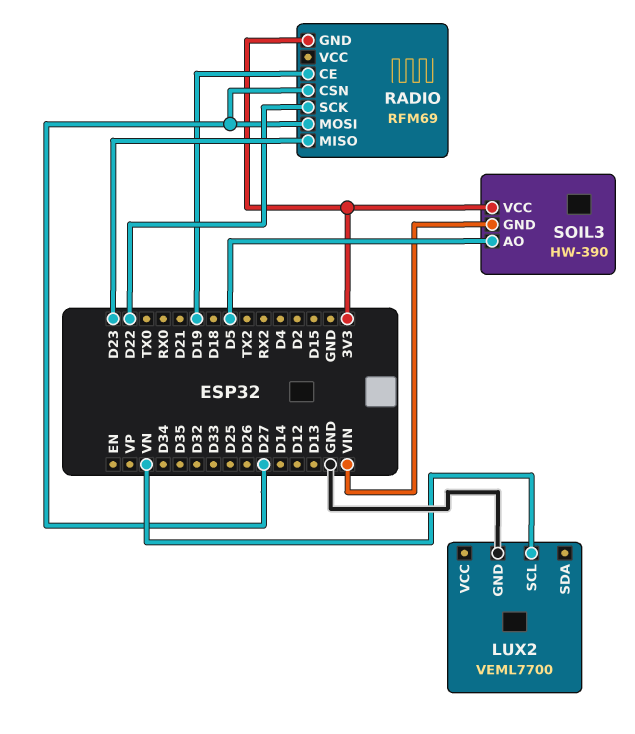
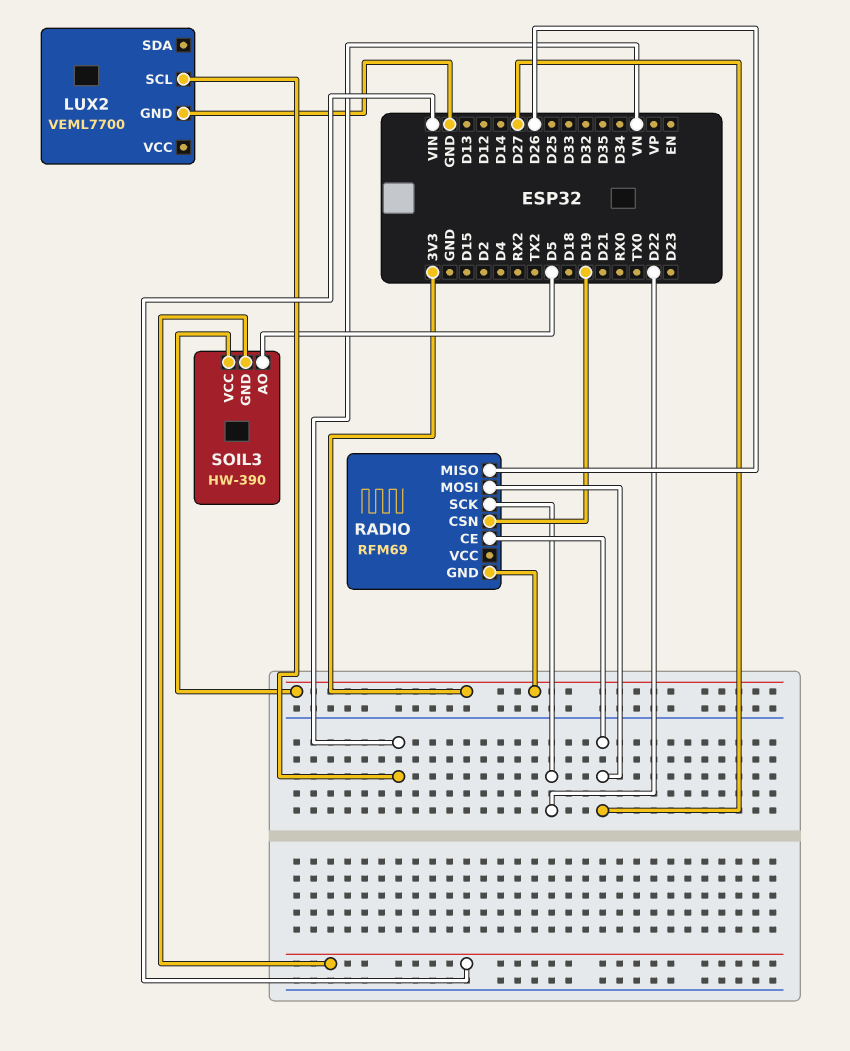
RADIO pin CE: D19 -> D27
RADIO pin CSN: D27 -> D19
RADIO pin MISO: D23 -> D26

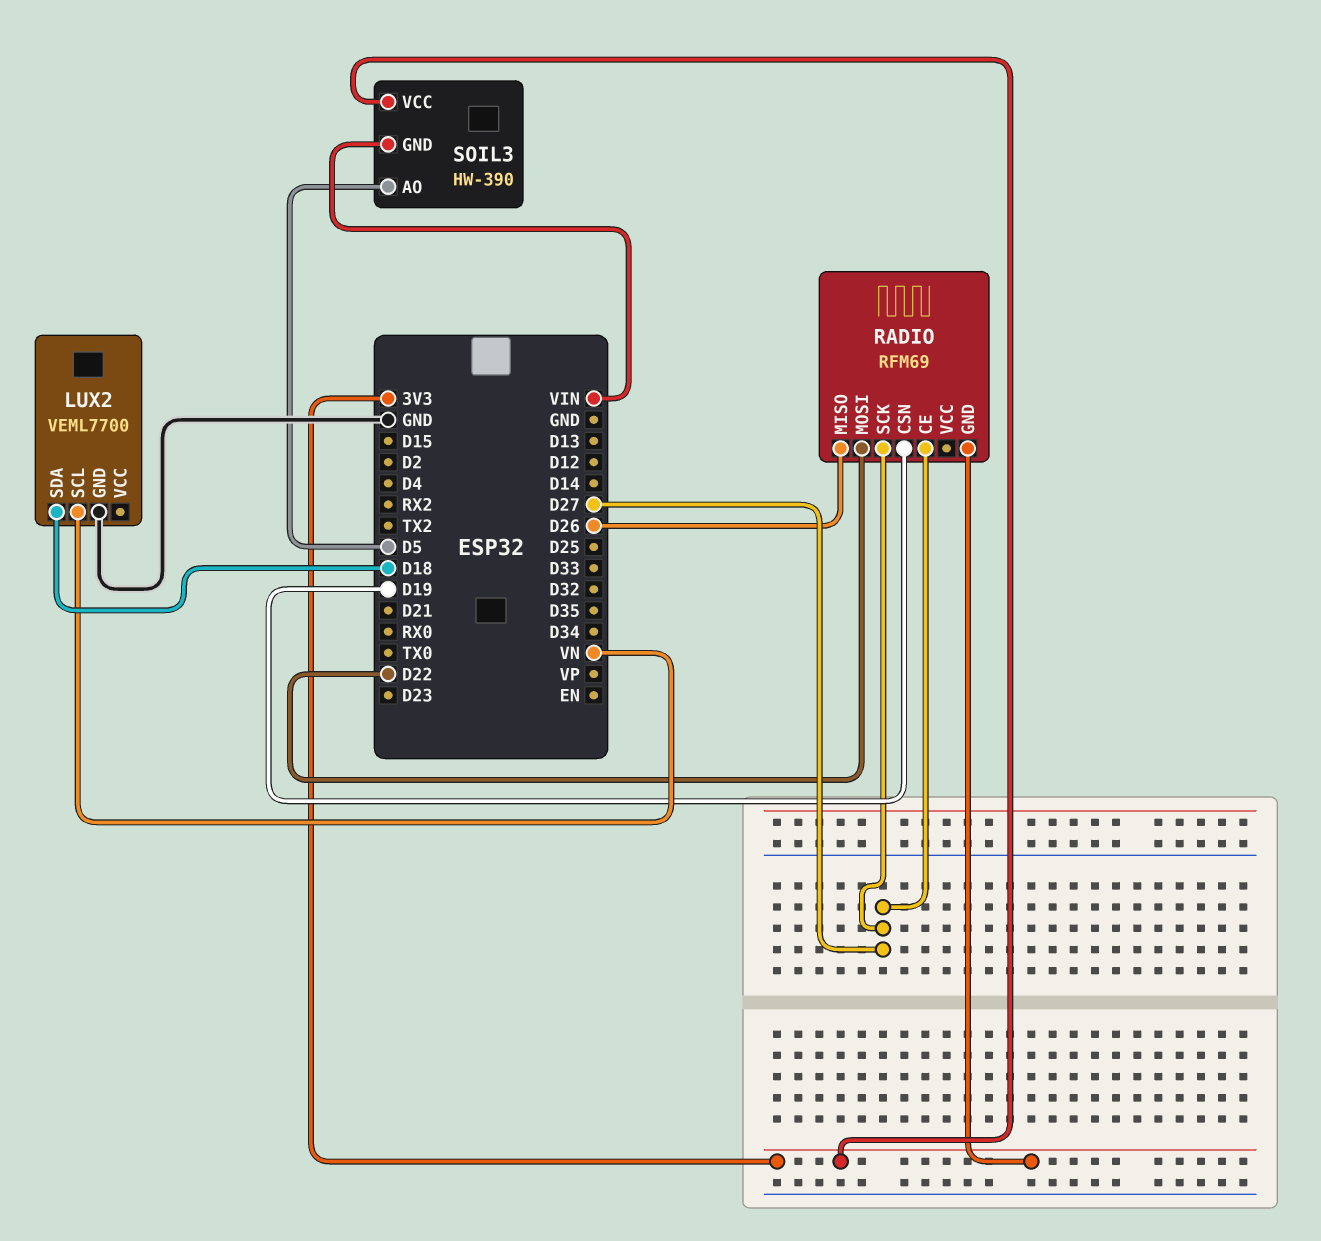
LUX2 pin SDA: none -> D18
RADIO pin MOSI: D27 -> D22
RADIO pin SCK: D22 -> D27

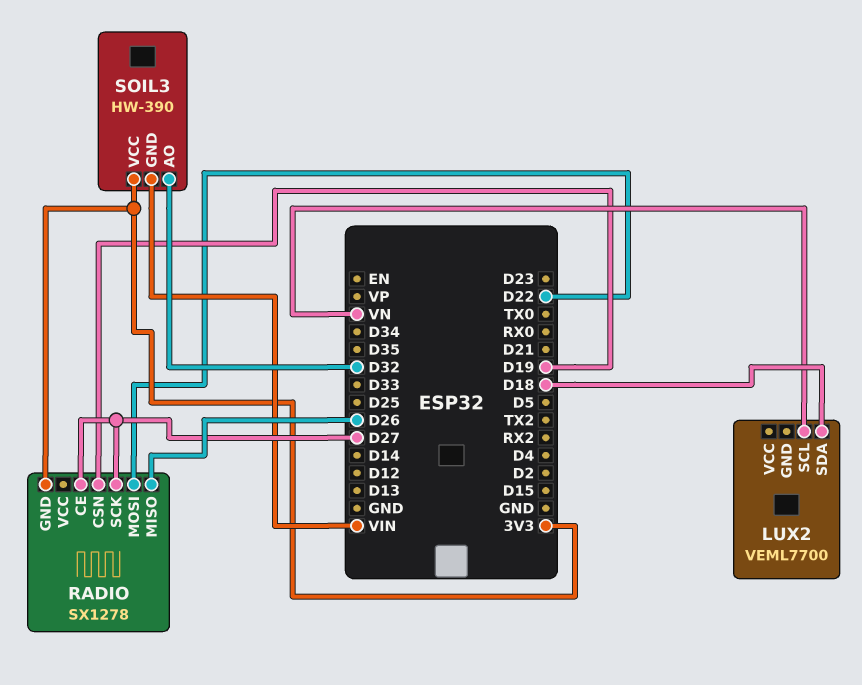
LUX2 pin GND: GND -> none
RADIO: RFM69 -> SX1278
SOIL3 pin AO: D5 -> D32

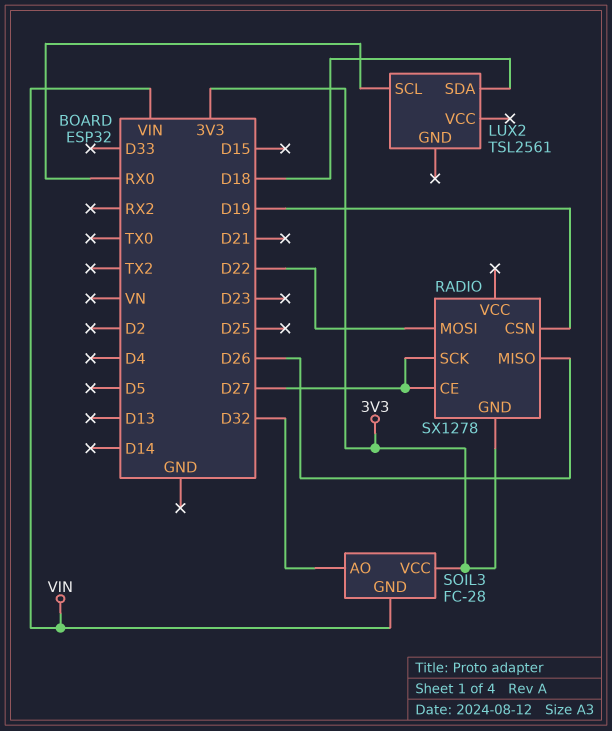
LUX2: VEML7700 -> TSL2561
LUX2 pin SCL: VN -> RX0
SOIL3: HW-390 -> FC-28

